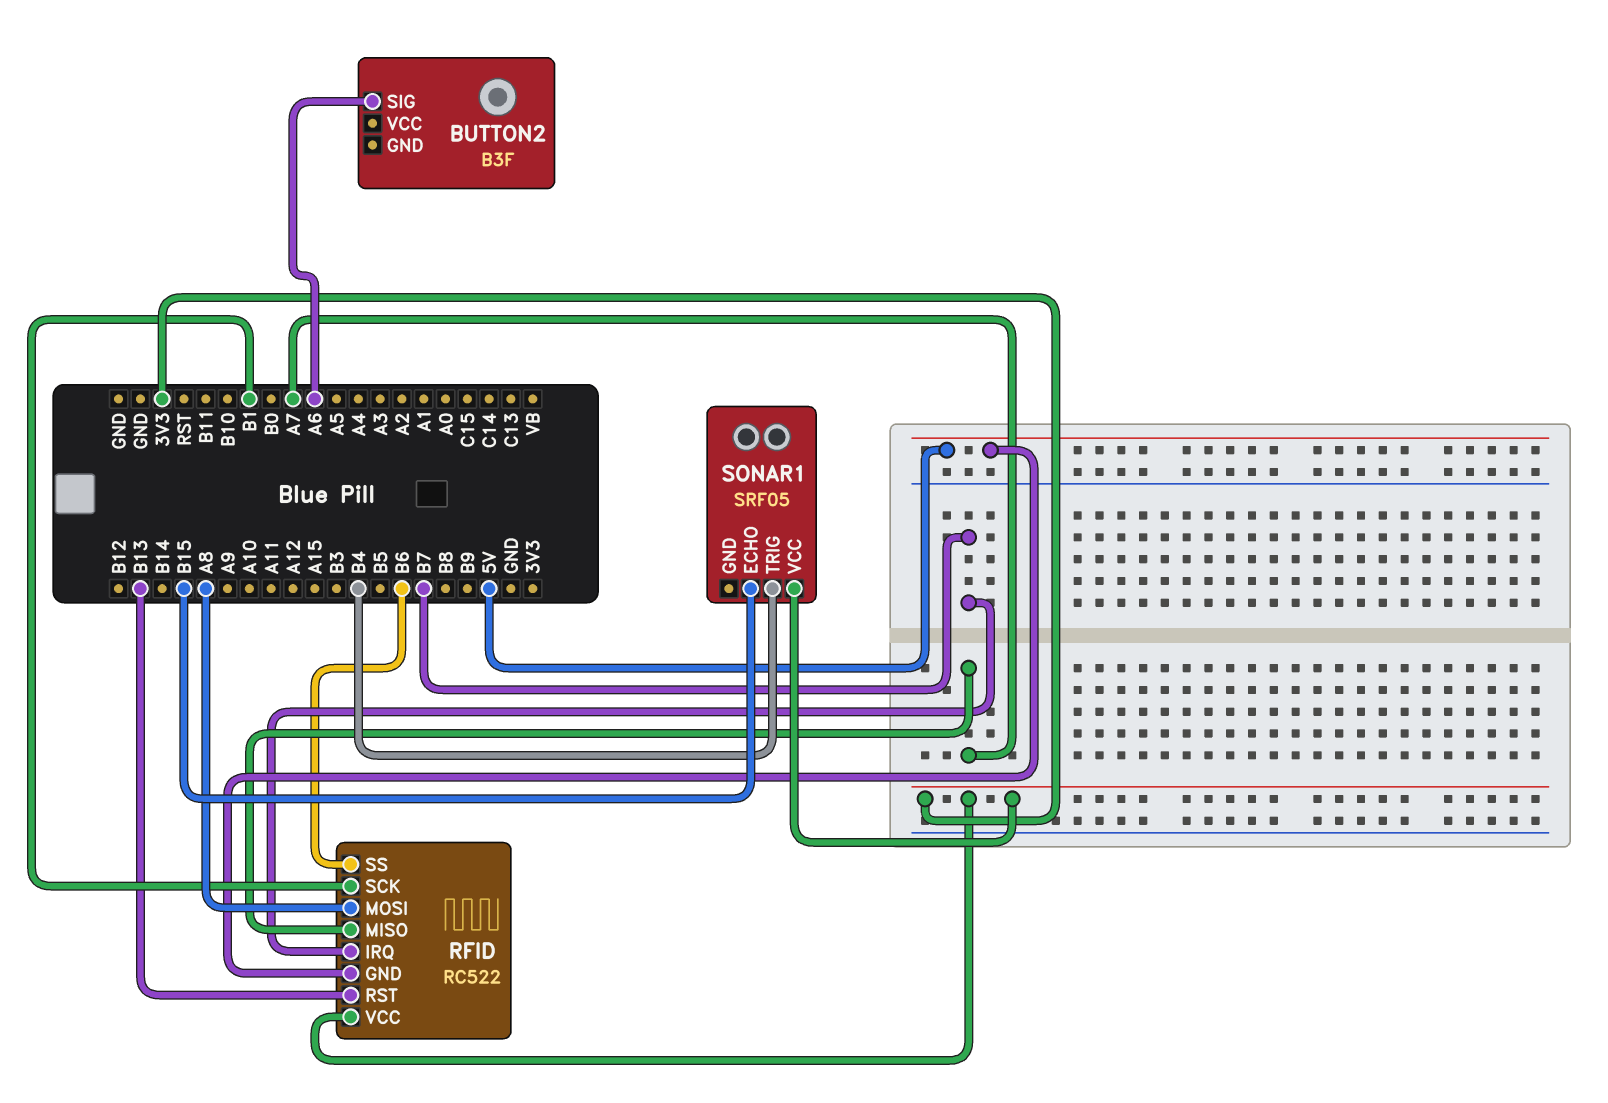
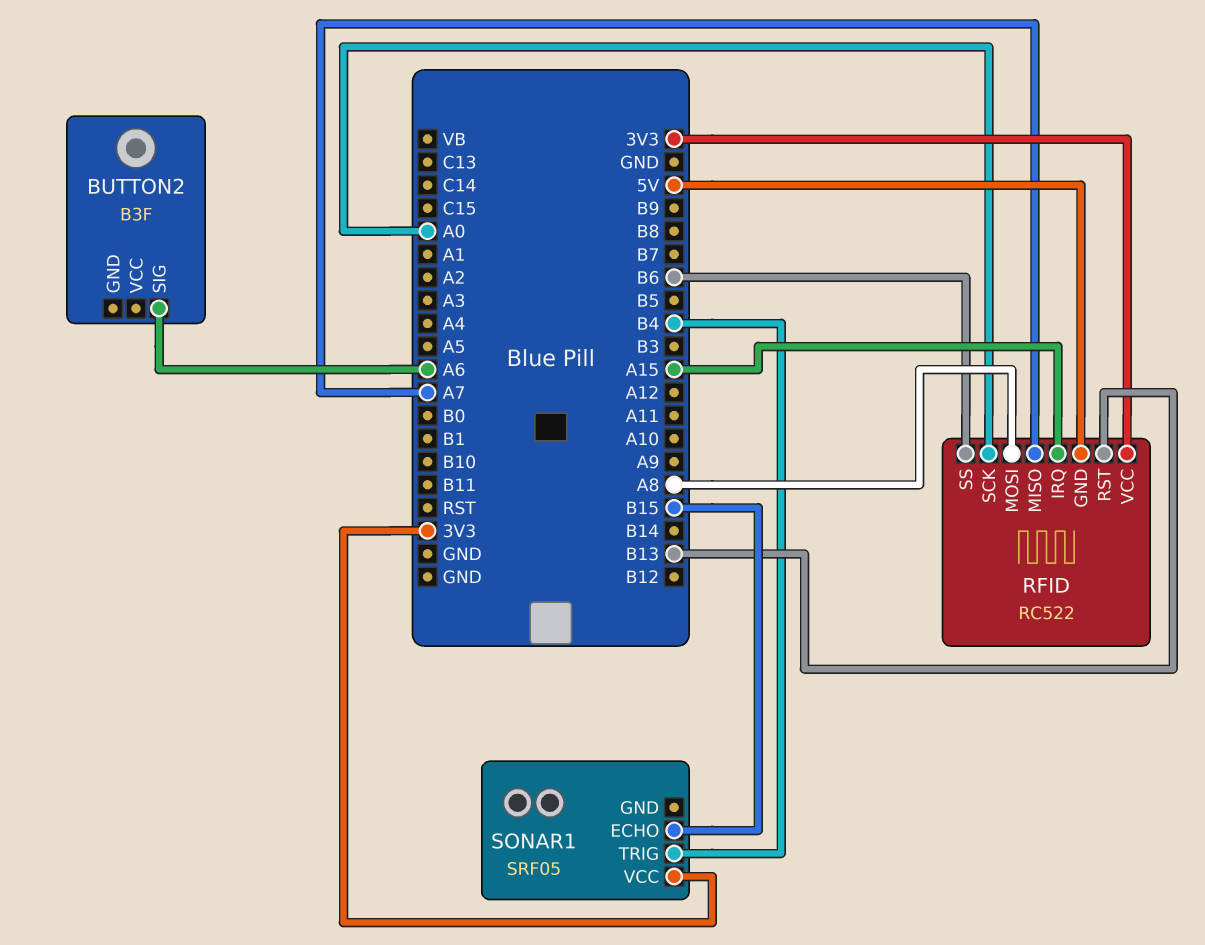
RFID pin IRQ: B7 -> A15
RFID pin SCK: B1 -> A0

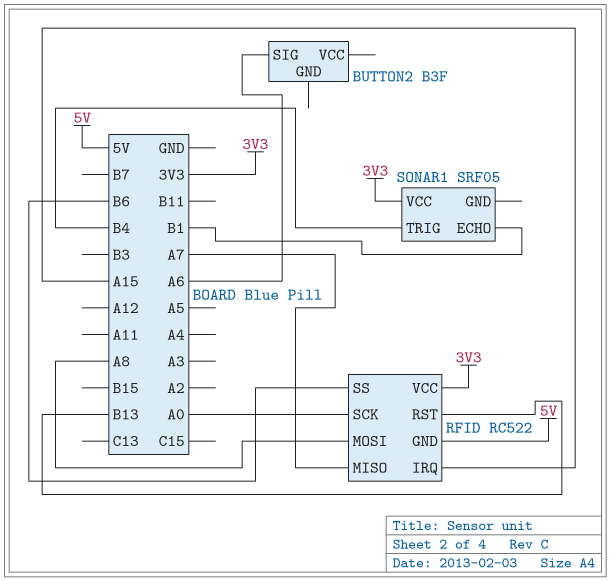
SONAR1 pin ECHO: B15 -> B1

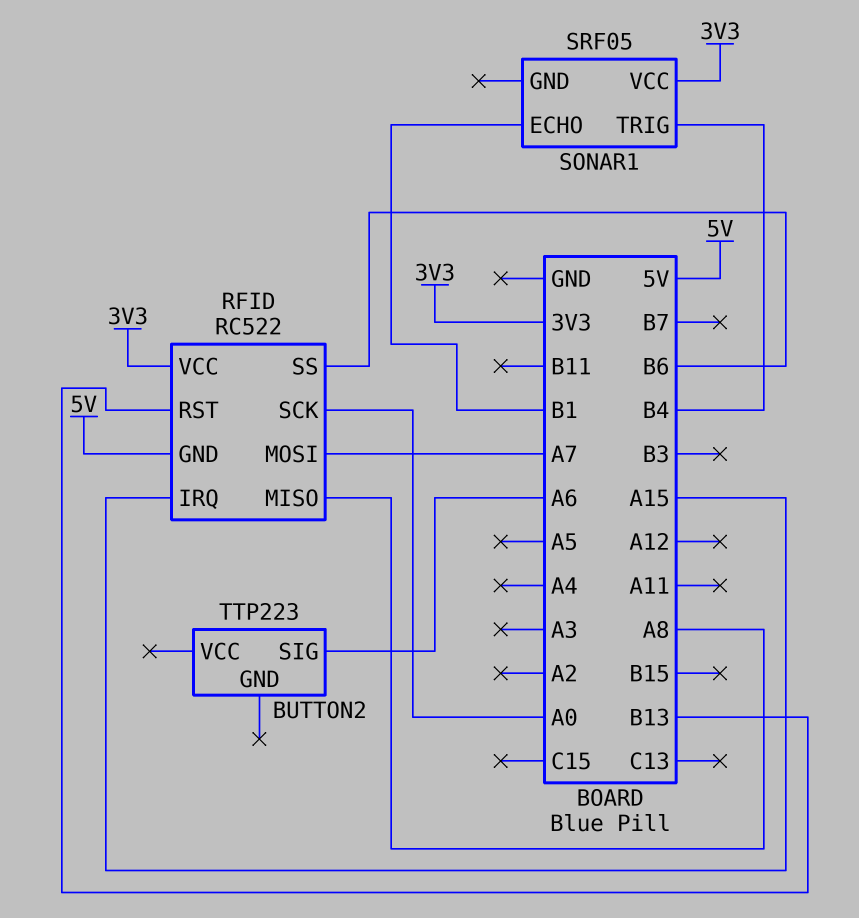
BUTTON2: B3F -> TTP223
RFID pin MISO: A7 -> A8
RFID pin MOSI: A8 -> A7

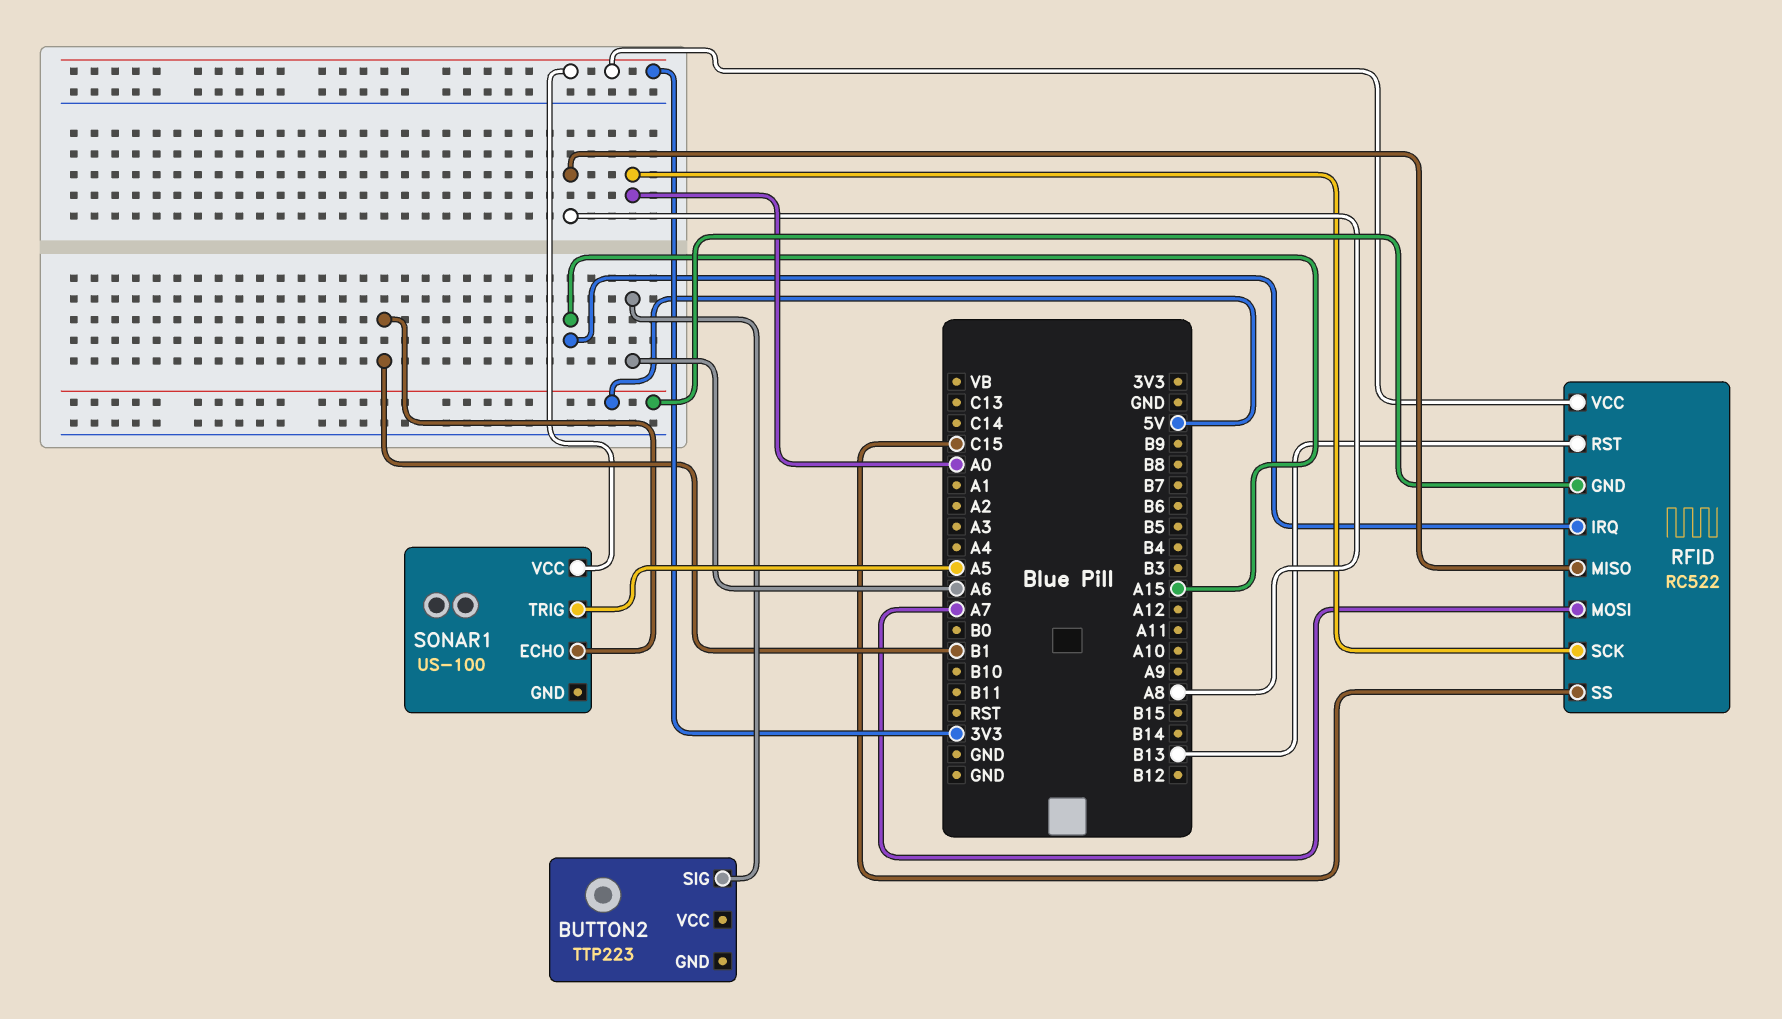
RFID pin SS: B6 -> C15
SONAR1: SRF05 -> US-100
SONAR1 pin TRIG: B4 -> A5

